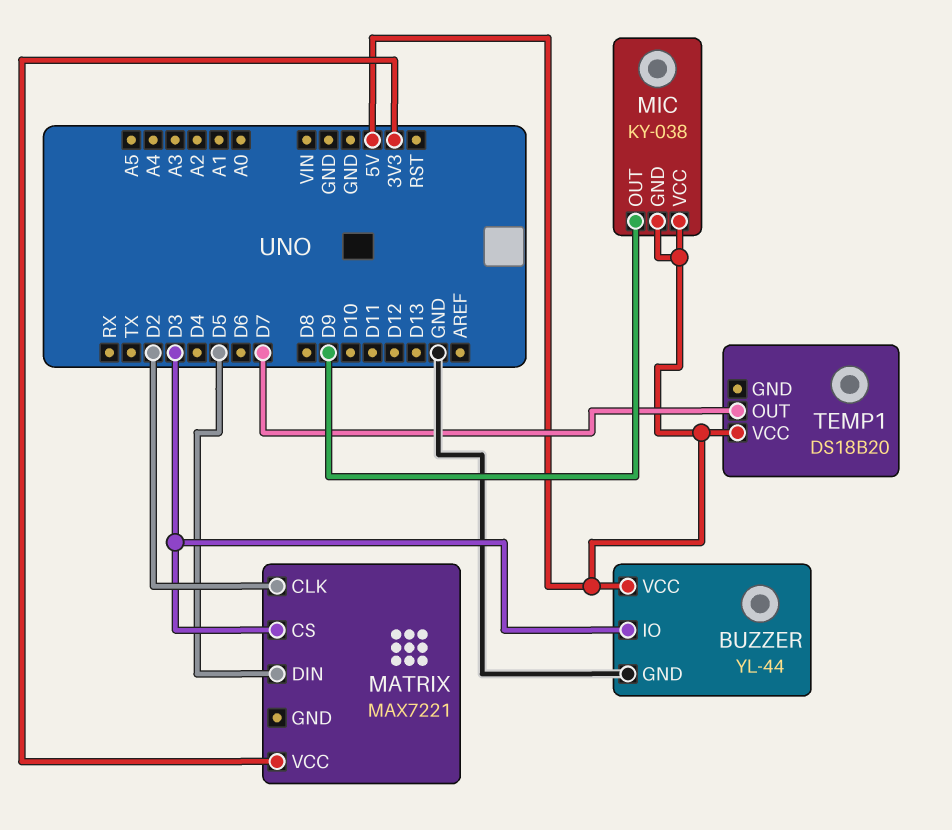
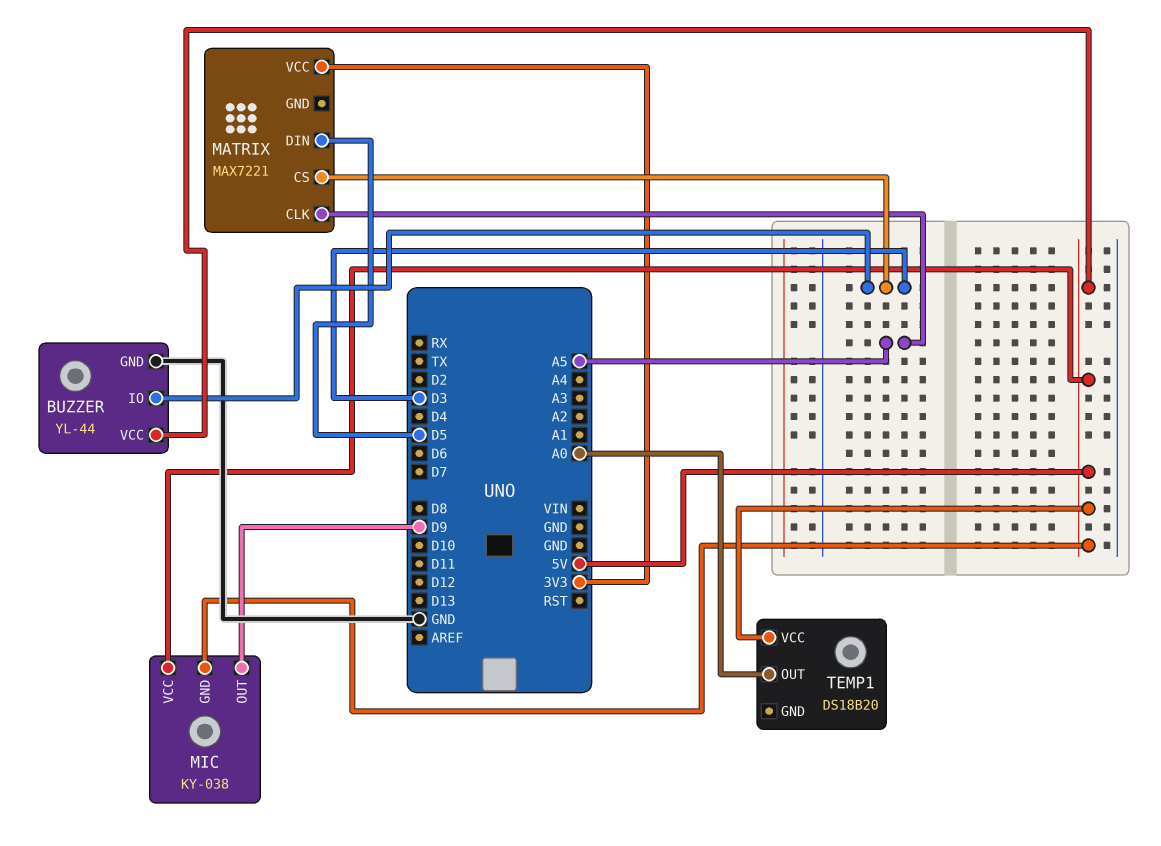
MATRIX pin CLK: D2 -> A5
TEMP1 pin OUT: D7 -> A0

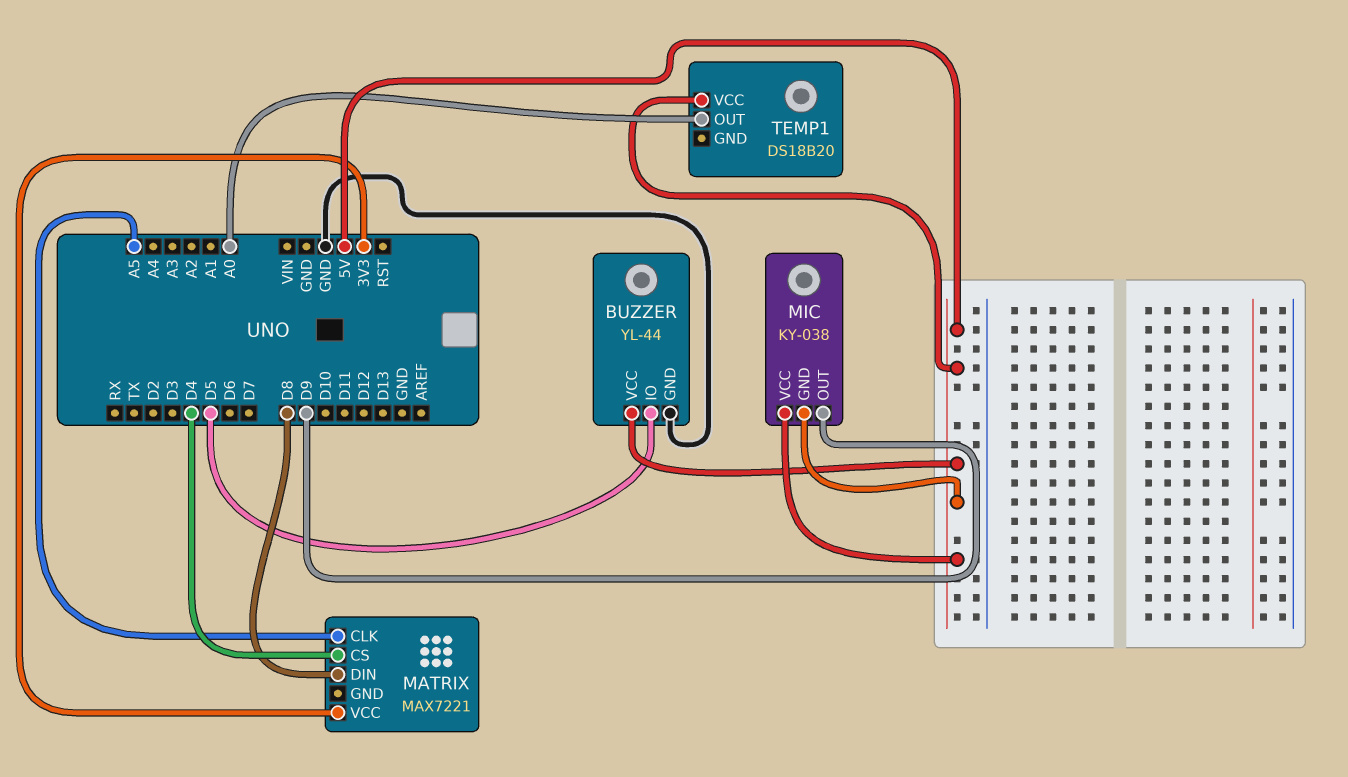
BUZZER pin IO: D3 -> D5
MATRIX pin CS: D3 -> D4
MATRIX pin DIN: D5 -> D8

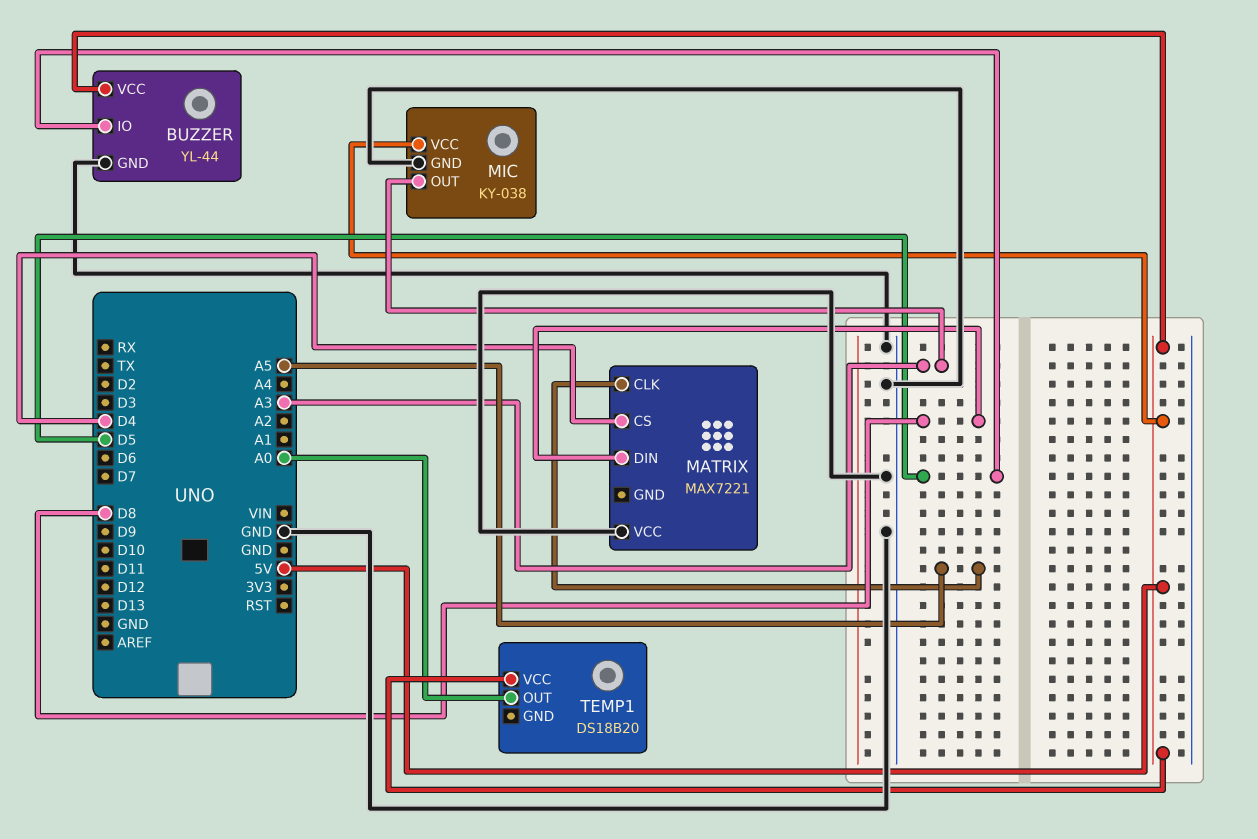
MATRIX pin VCC: 3V3 -> GND
MIC pin GND: 5V -> GND
MIC pin OUT: D9 -> A3

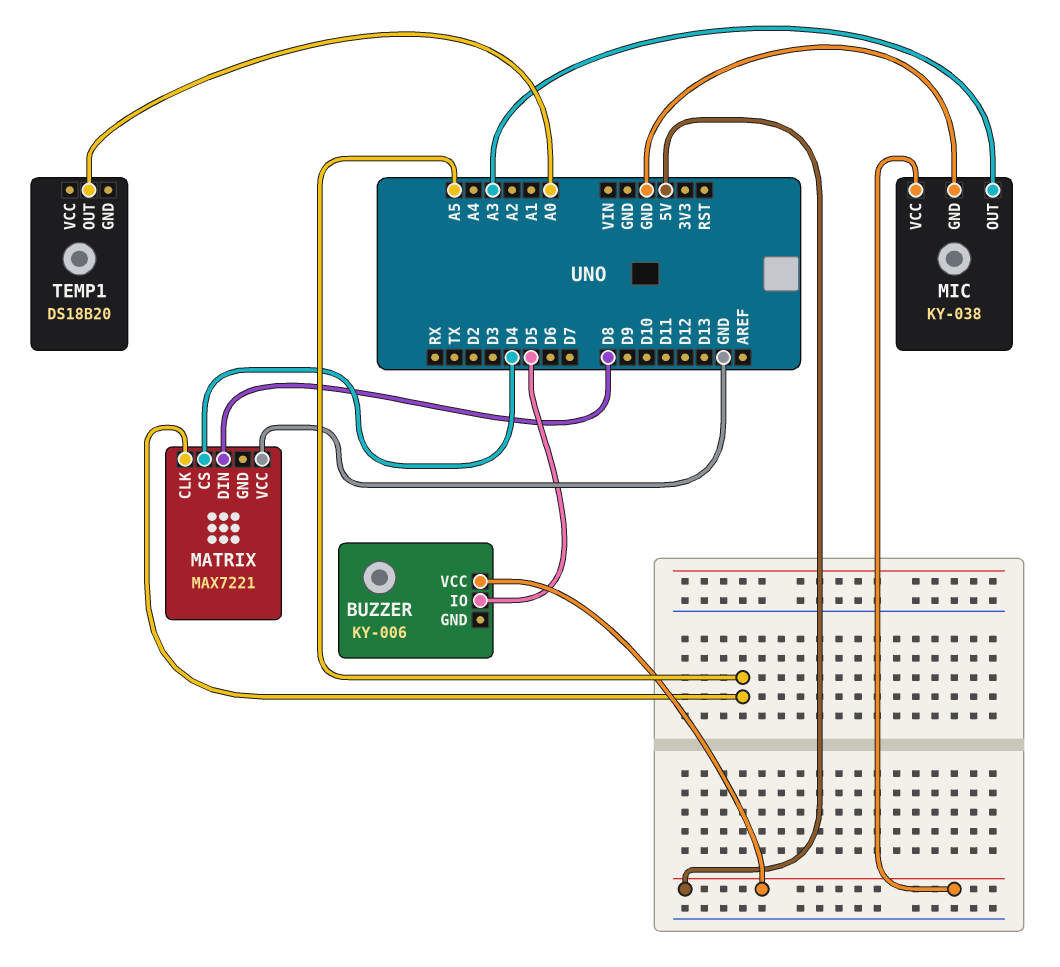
BUZZER: YL-44 -> KY-006
BUZZER pin GND: GND -> none
TEMP1 pin VCC: 5V -> none

